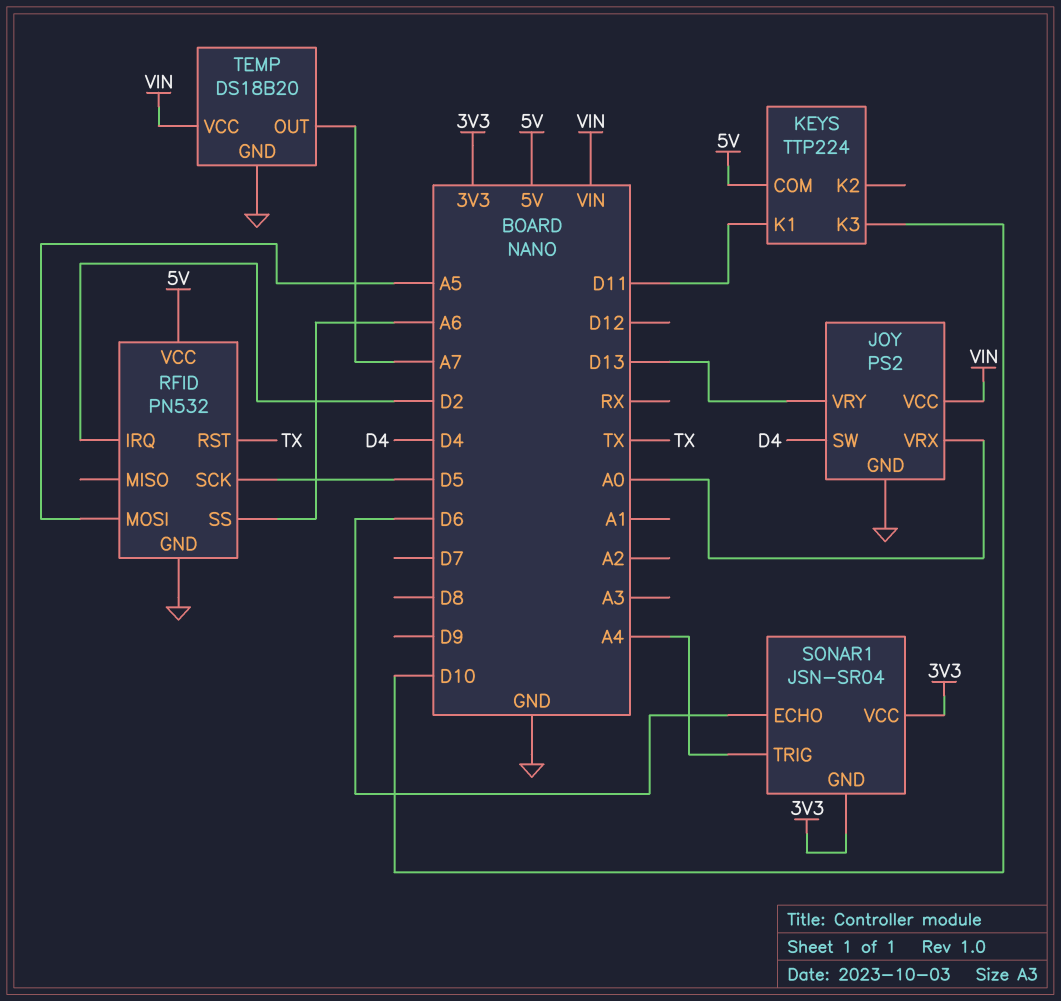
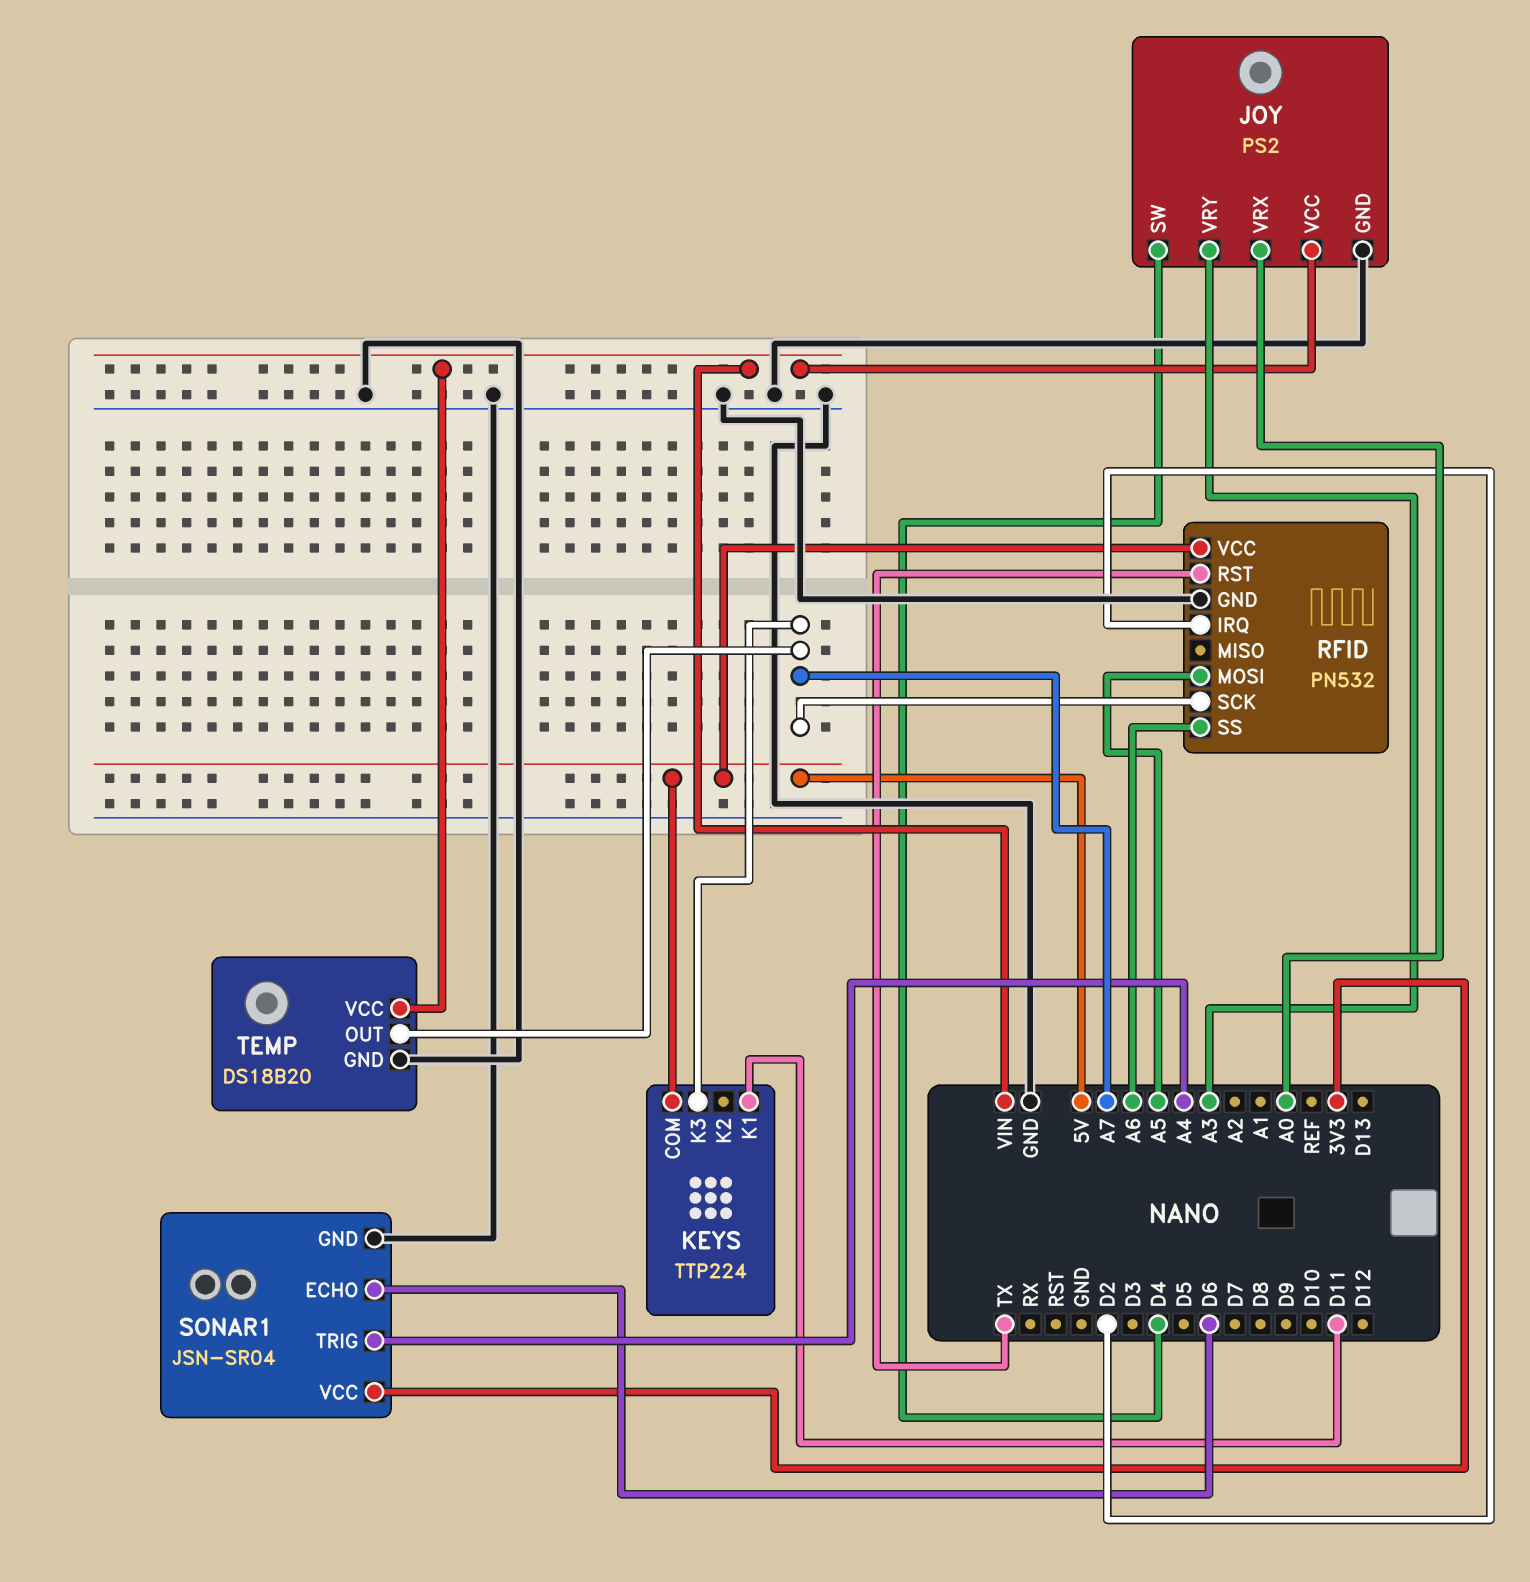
JOY pin VRY: D13 -> A3
KEYS pin K3: D10 -> A7
RFID pin SCK: D5 -> A7
SONAR1 pin GND: 3V3 -> GND

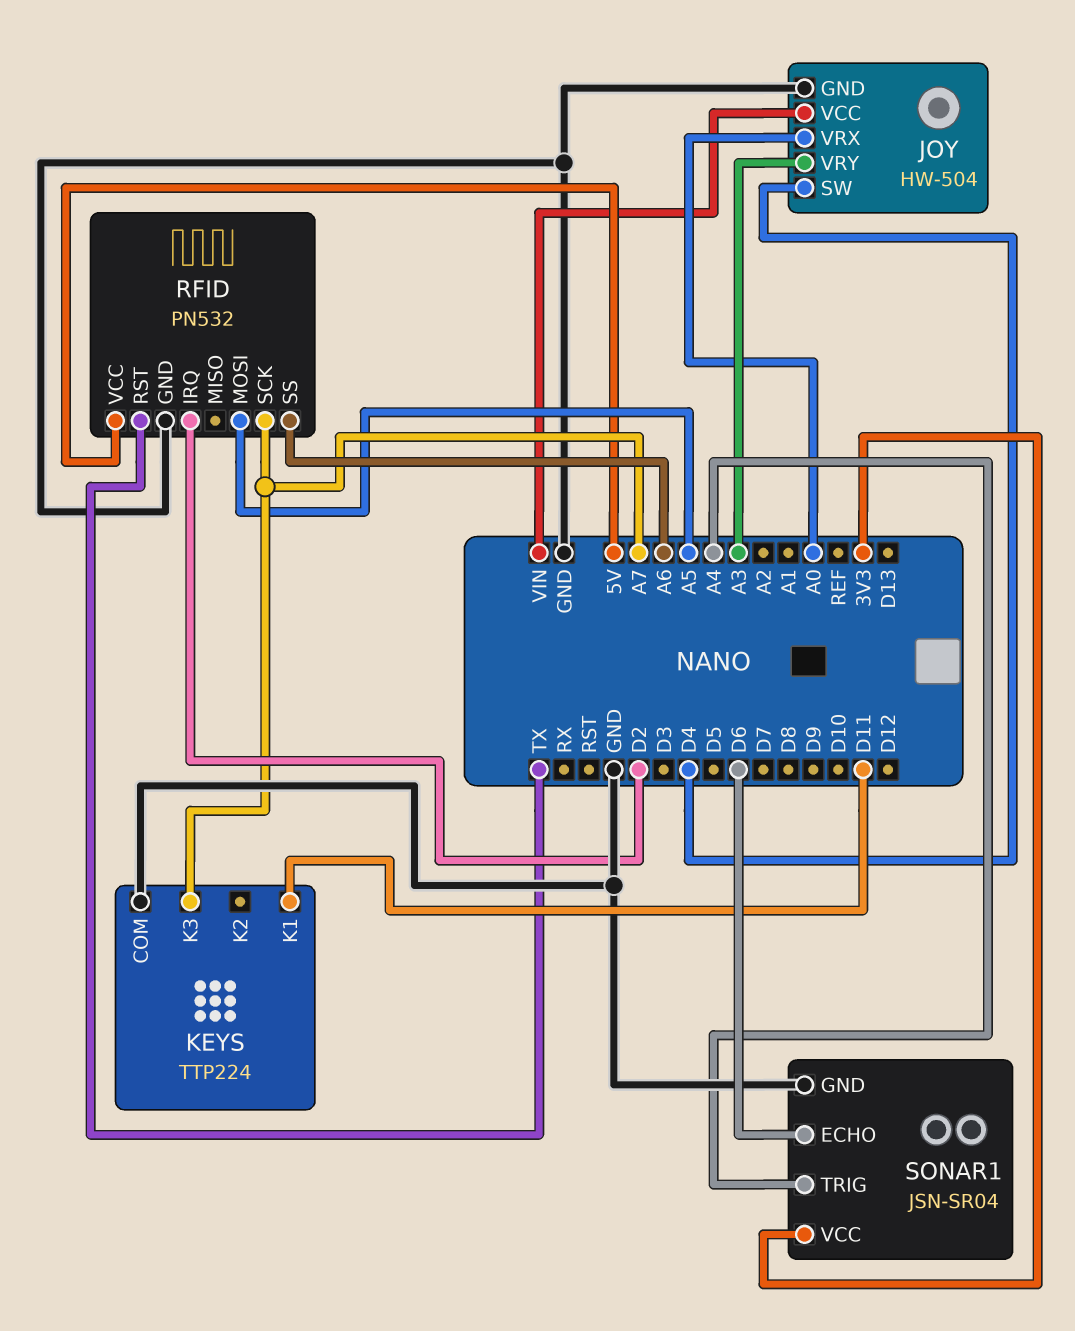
JOY: PS2 -> HW-504
KEYS pin COM: 5V -> GND
TEMP: DS18B20 -> none
TEMP pin GND: GND -> none
TEMP pin OUT: A7 -> none
TEMP pin VCC: VIN -> none

